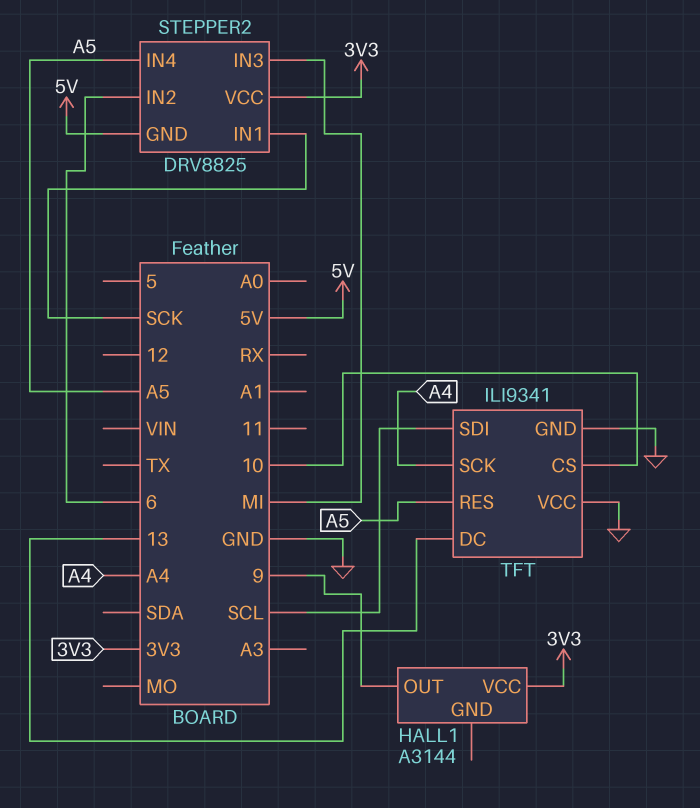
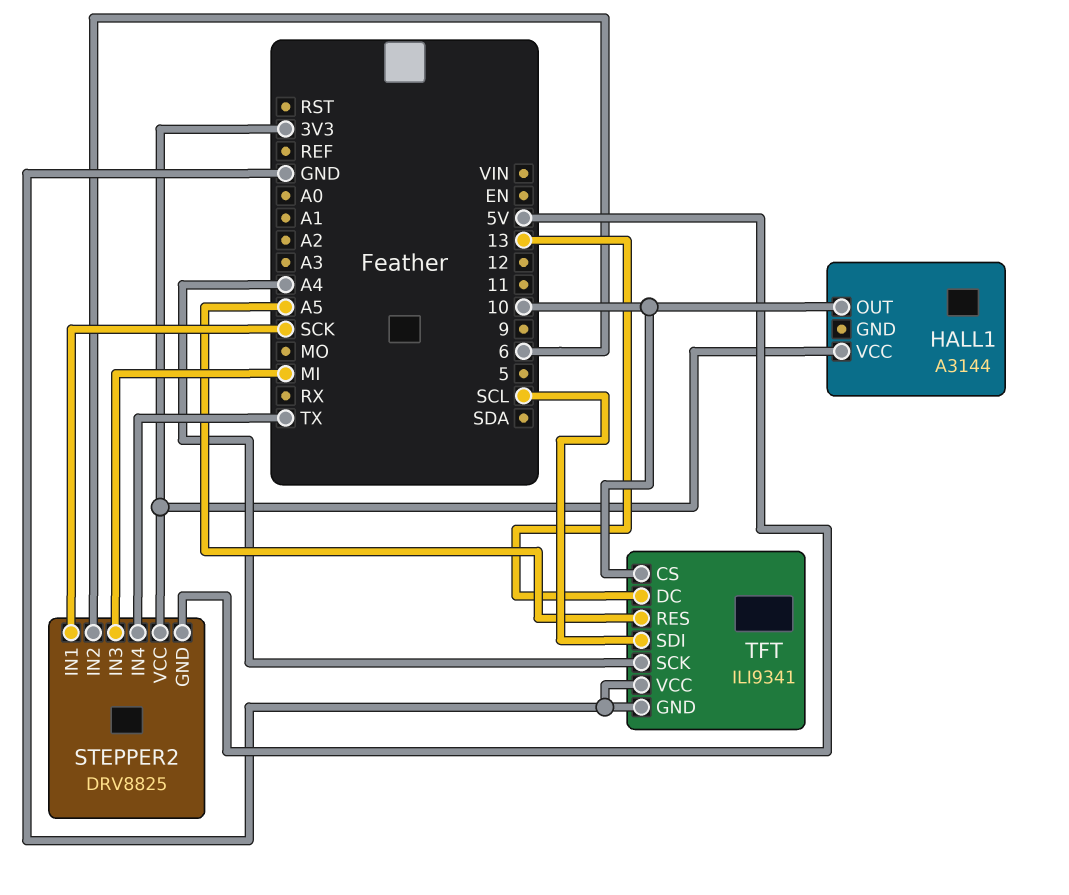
HALL1 pin OUT: 9 -> 10
STEPPER2 pin IN4: A5 -> TX

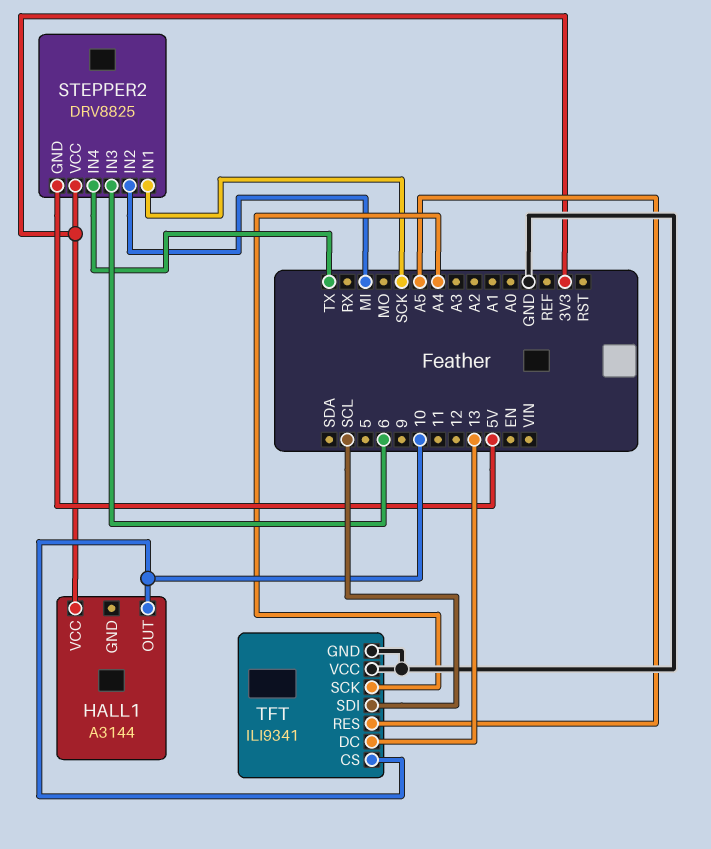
STEPPER2 pin IN2: 6 -> MI
STEPPER2 pin IN3: MI -> 6

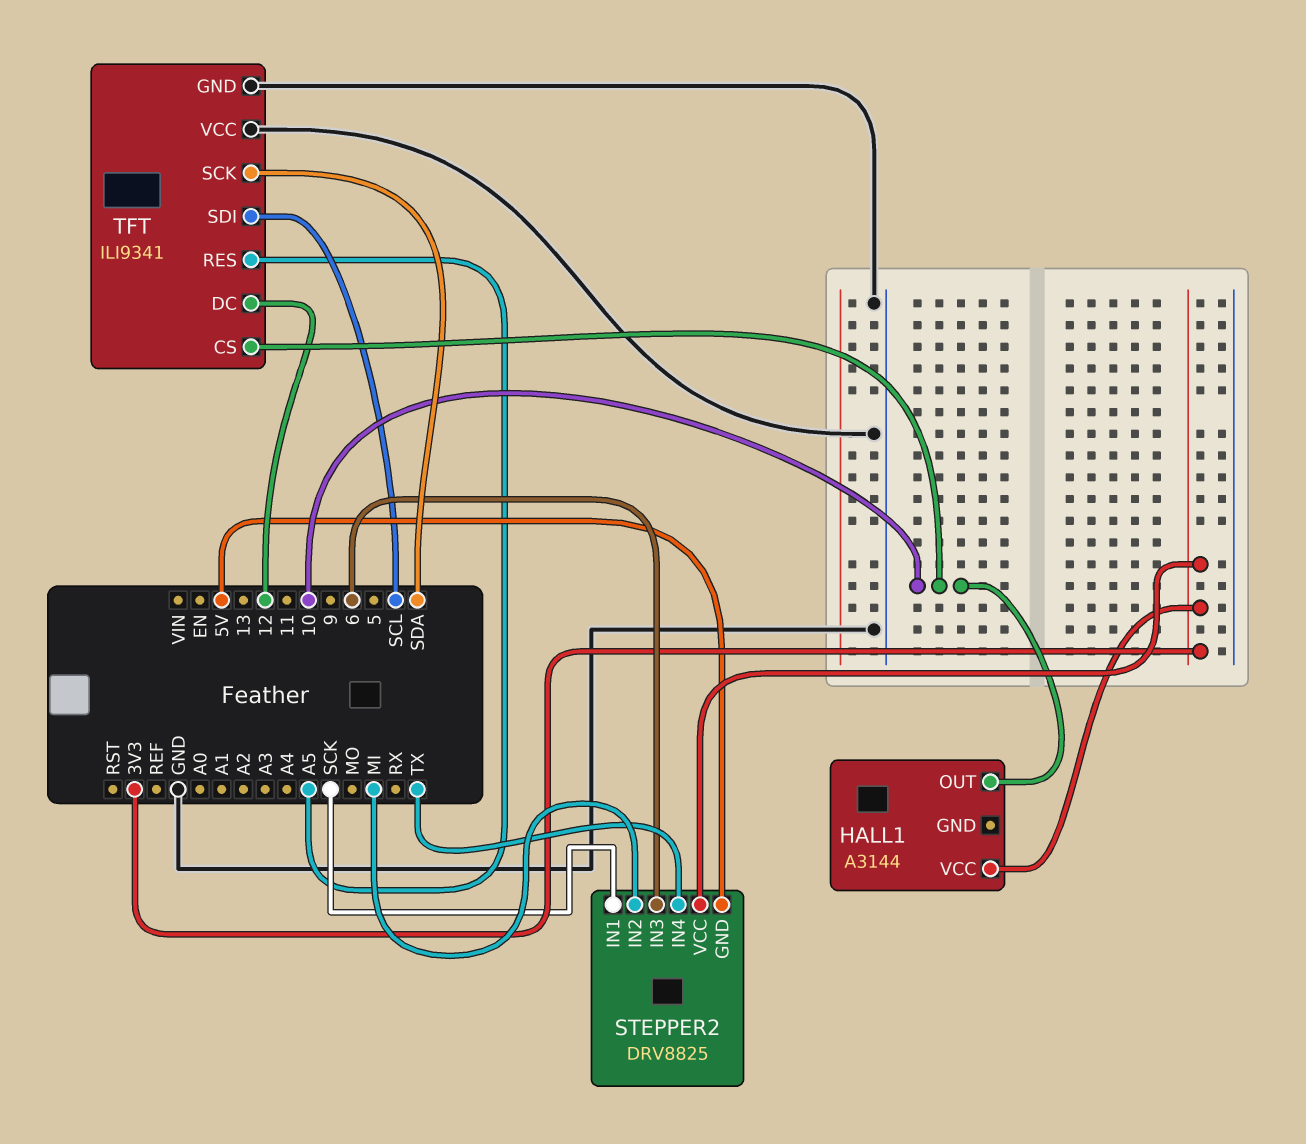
TFT pin DC: 13 -> 12
TFT pin SCK: A4 -> SDA

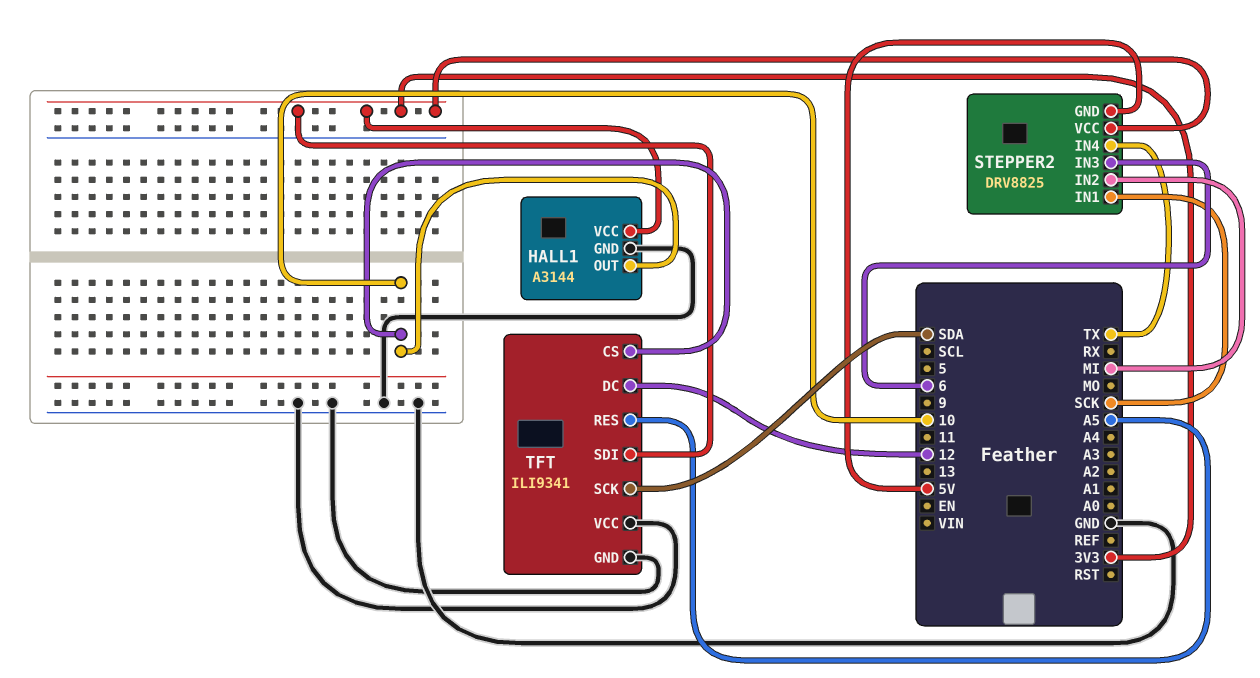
HALL1 pin GND: none -> GND
TFT pin SDI: SCL -> 3V3

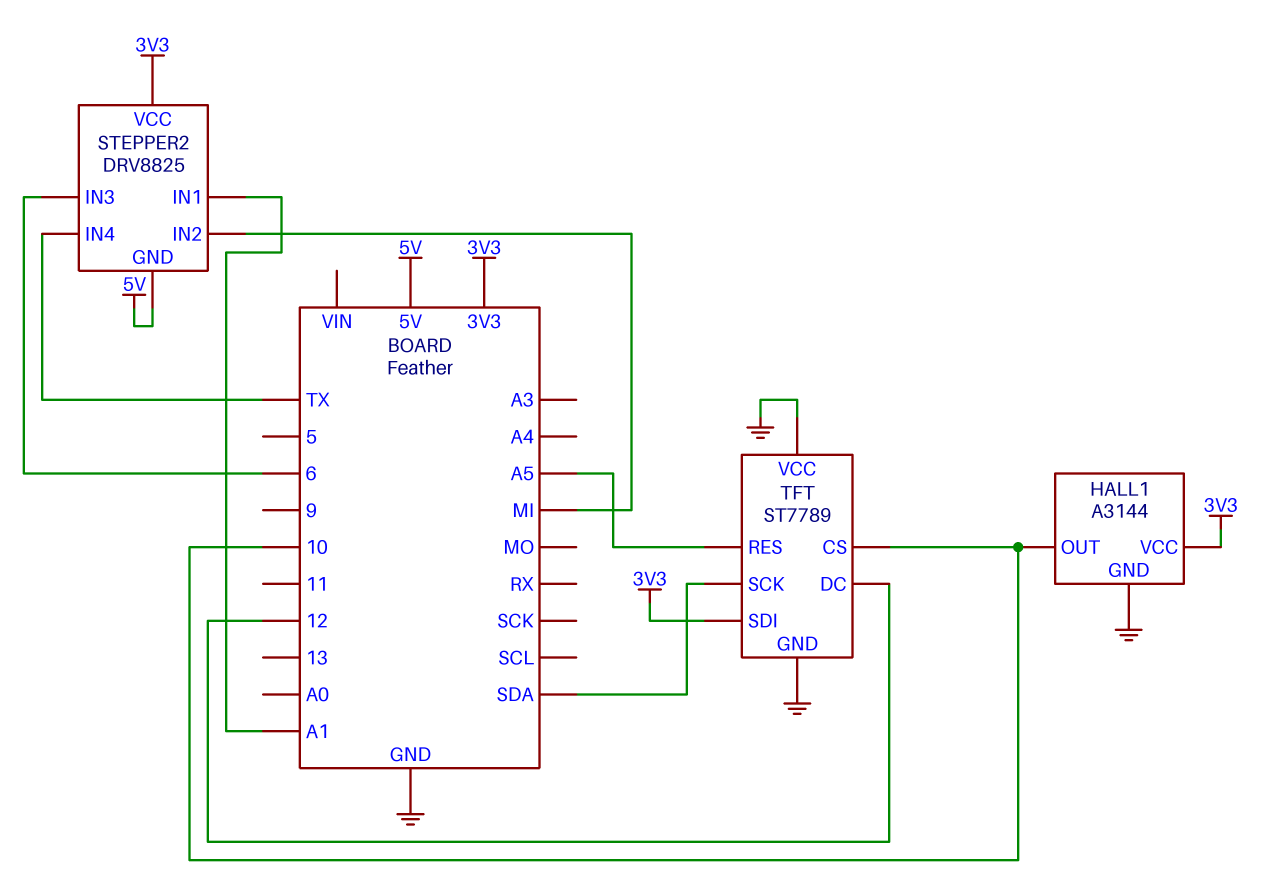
STEPPER2 pin IN1: SCK -> A1
TFT: ILI9341 -> ST7789

